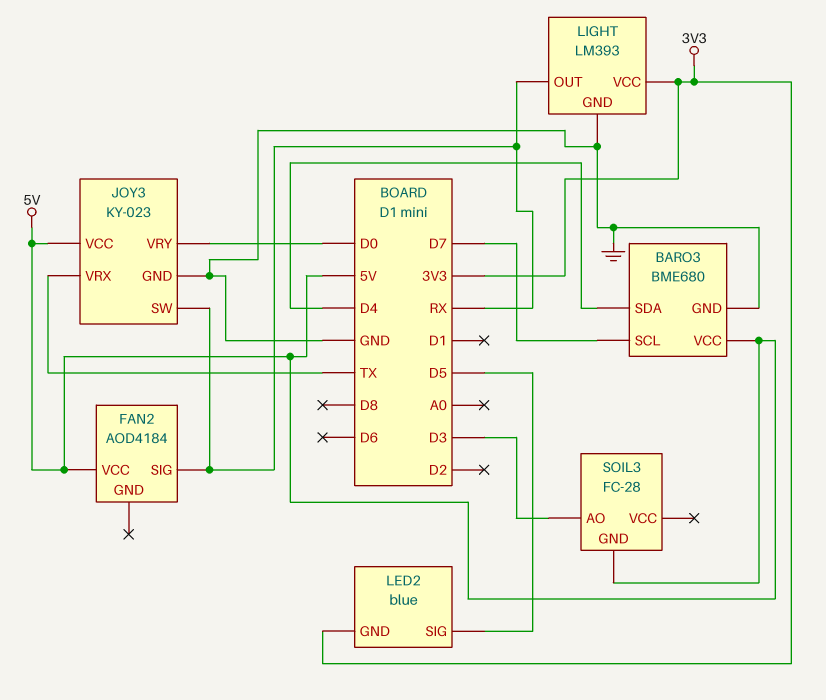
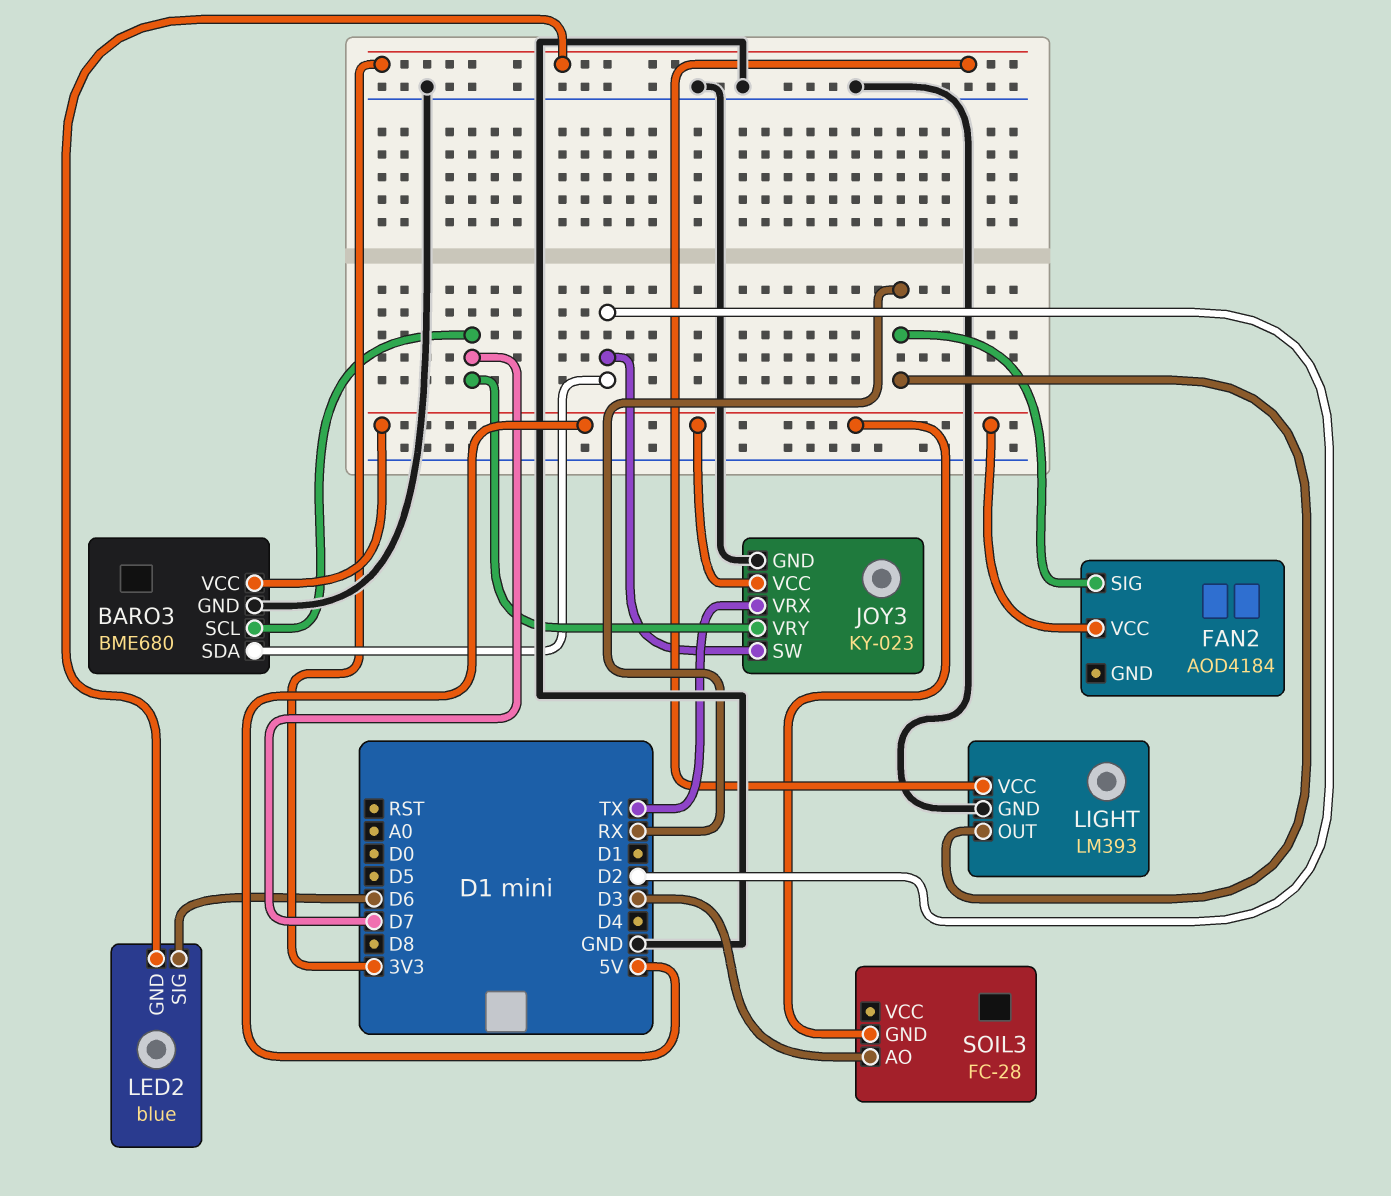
BARO3 pin SDA: D4 -> D2
JOY3 pin SW: RX -> D2
JOY3 pin VRY: D0 -> D7
LED2 pin SIG: D5 -> D6

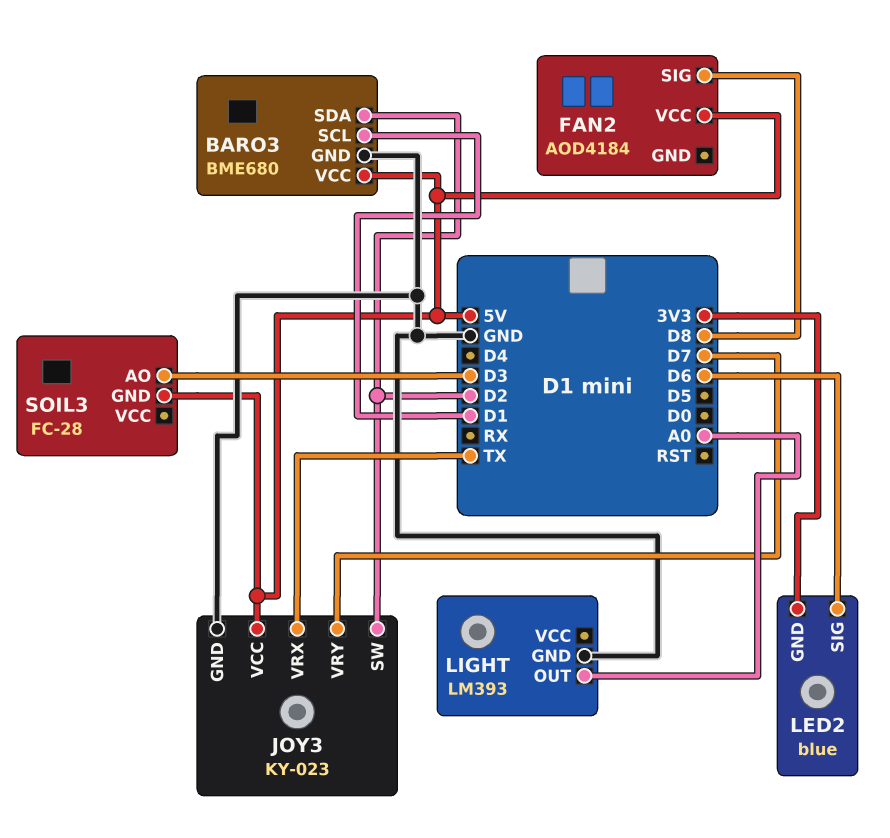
BARO3 pin SCL: D7 -> D1
FAN2 pin SIG: RX -> D8
LIGHT pin OUT: RX -> A0
LIGHT pin VCC: 3V3 -> none

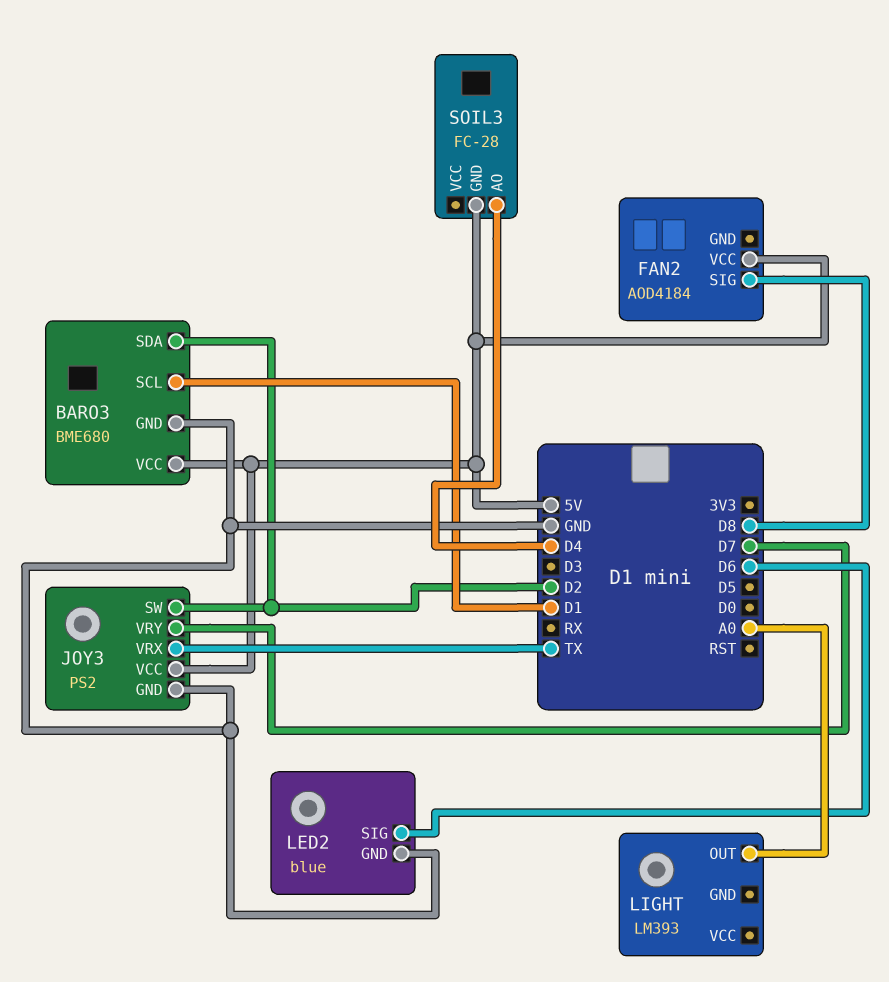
JOY3: KY-023 -> PS2
LED2 pin GND: 3V3 -> GND
LIGHT pin GND: GND -> none
SOIL3 pin AO: D3 -> D4

